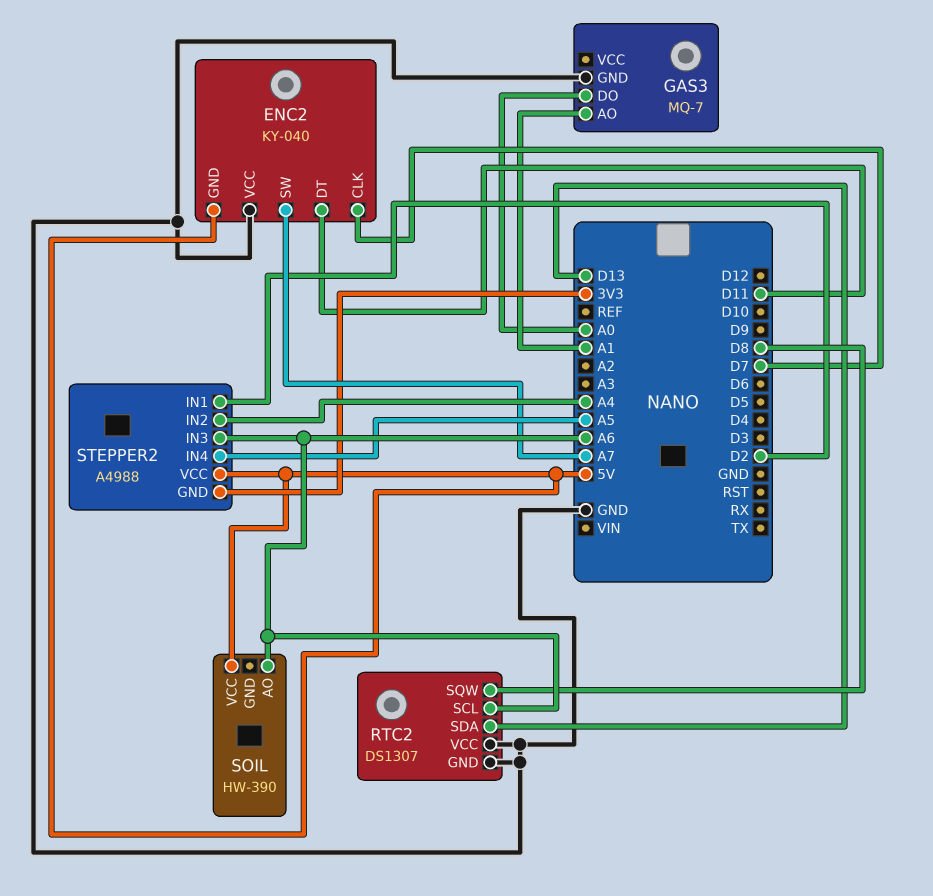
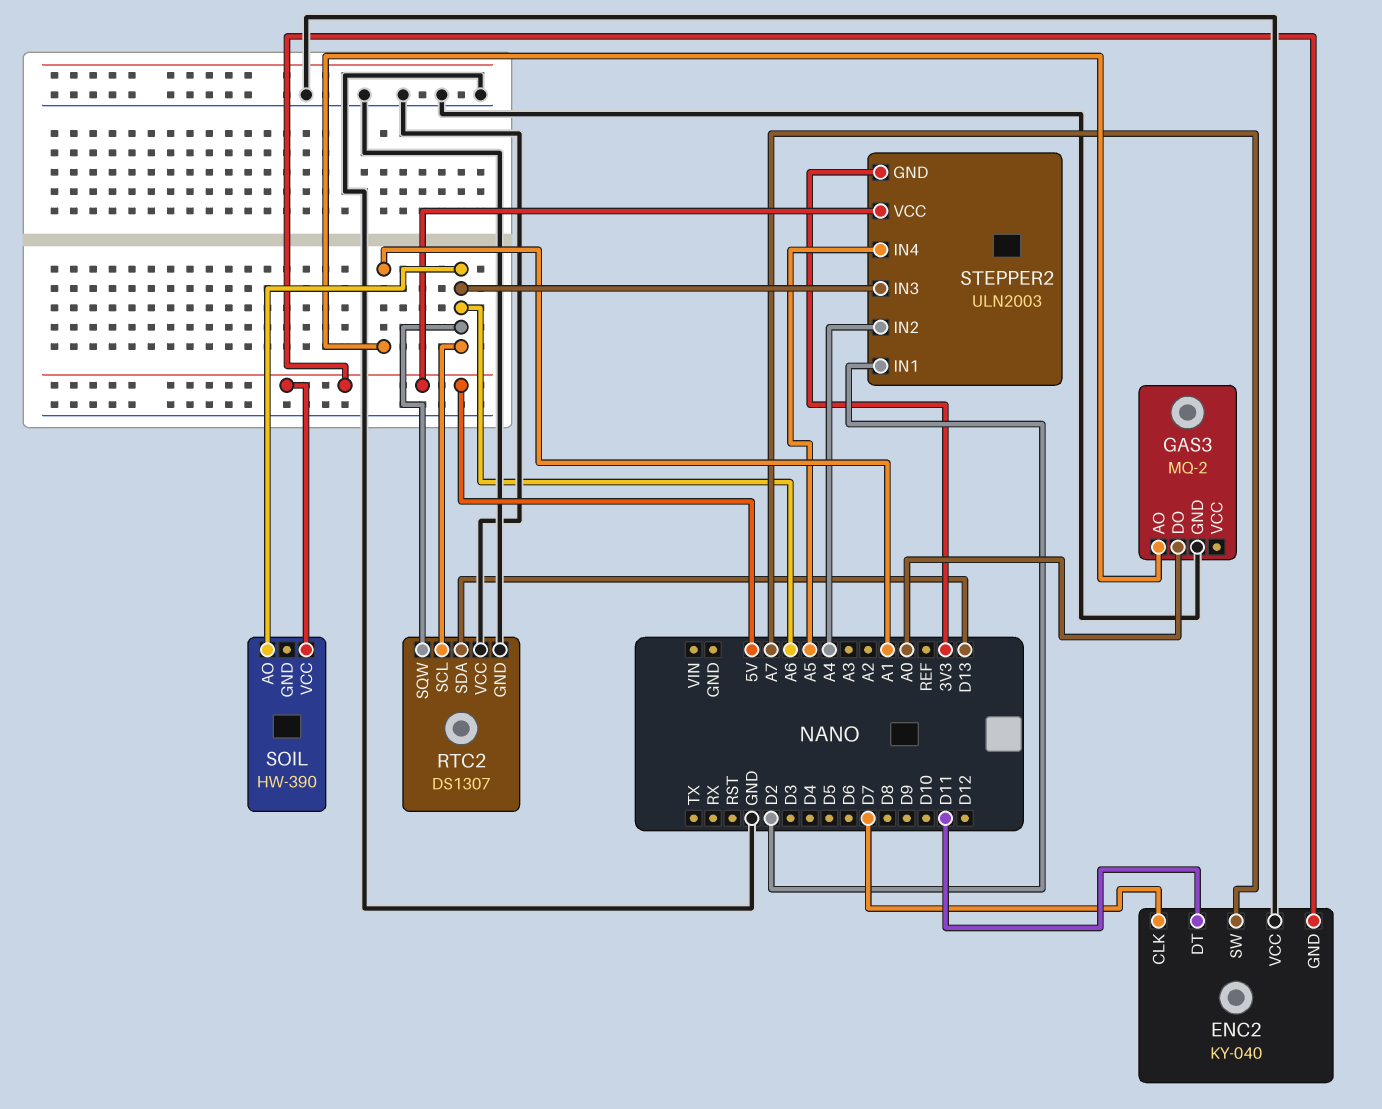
GAS3: MQ-7 -> MQ-2
RTC2 pin SQW: D8 -> A6
STEPPER2: A4988 -> ULN2003

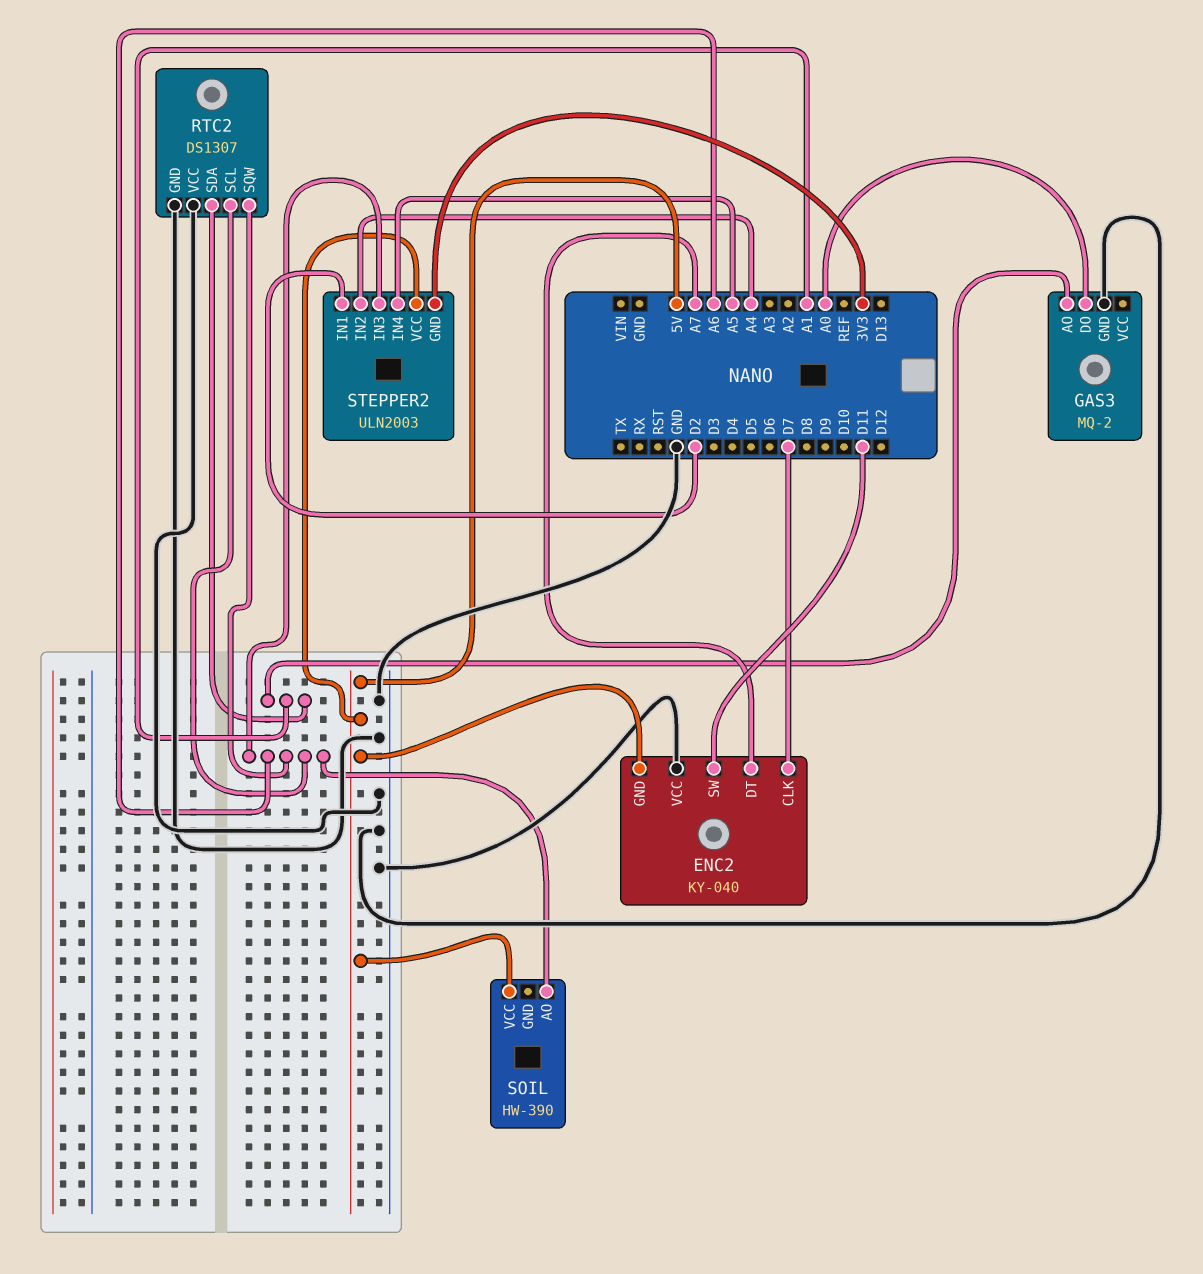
ENC2 pin DT: D11 -> A7
ENC2 pin SW: A7 -> D11
RTC2 pin SDA: D13 -> A1

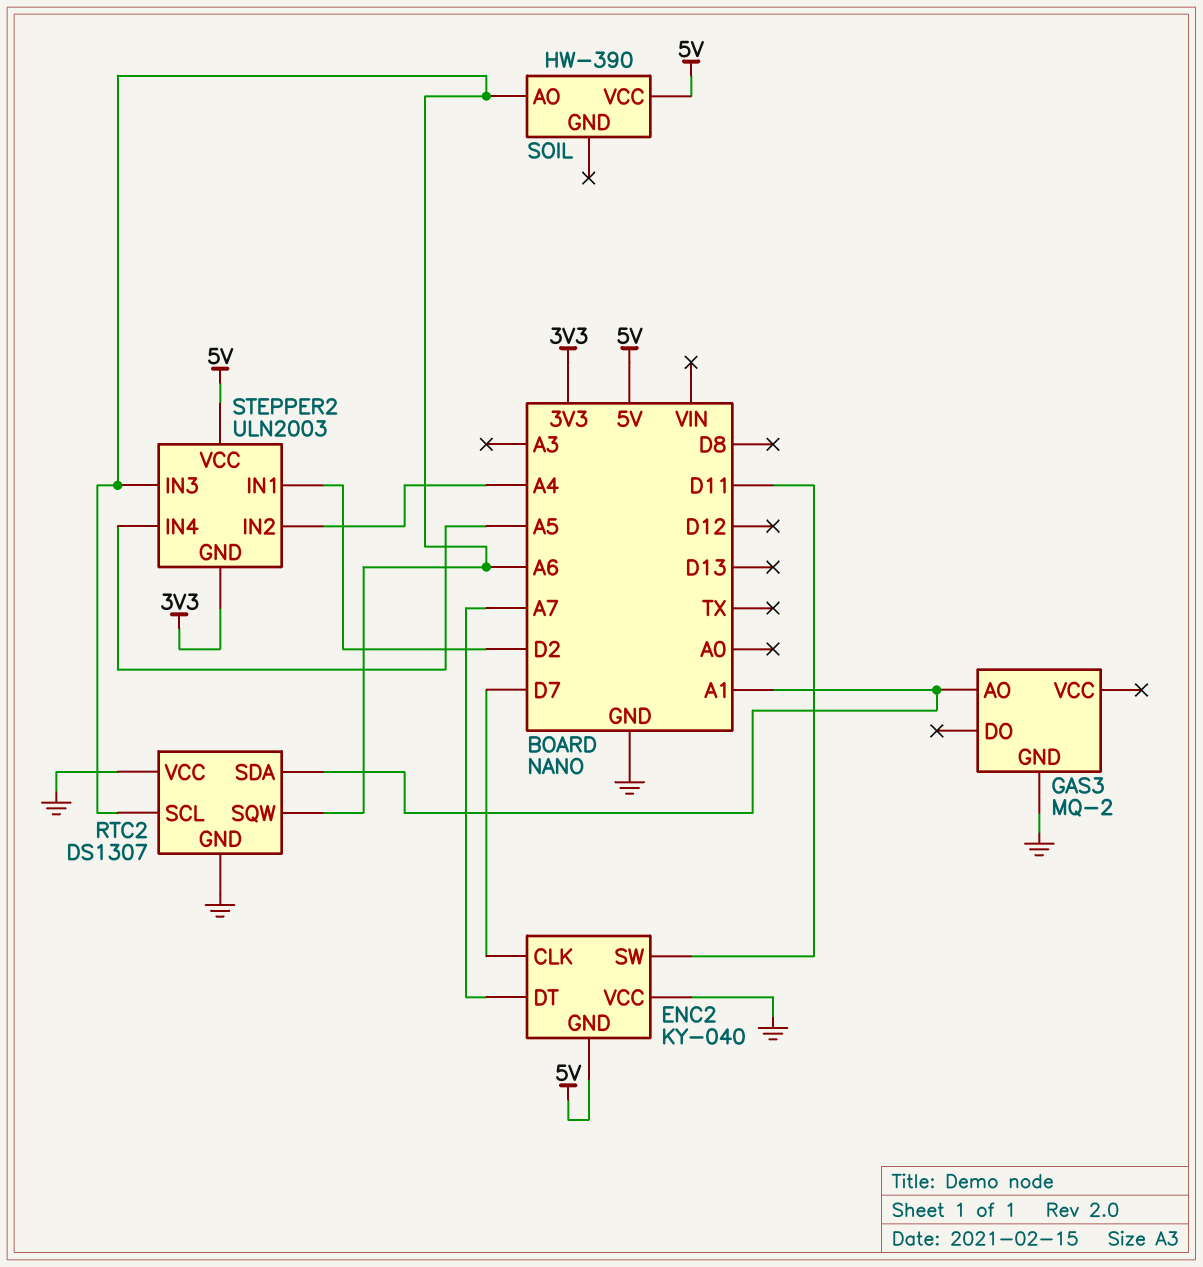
GAS3 pin DO: A0 -> none

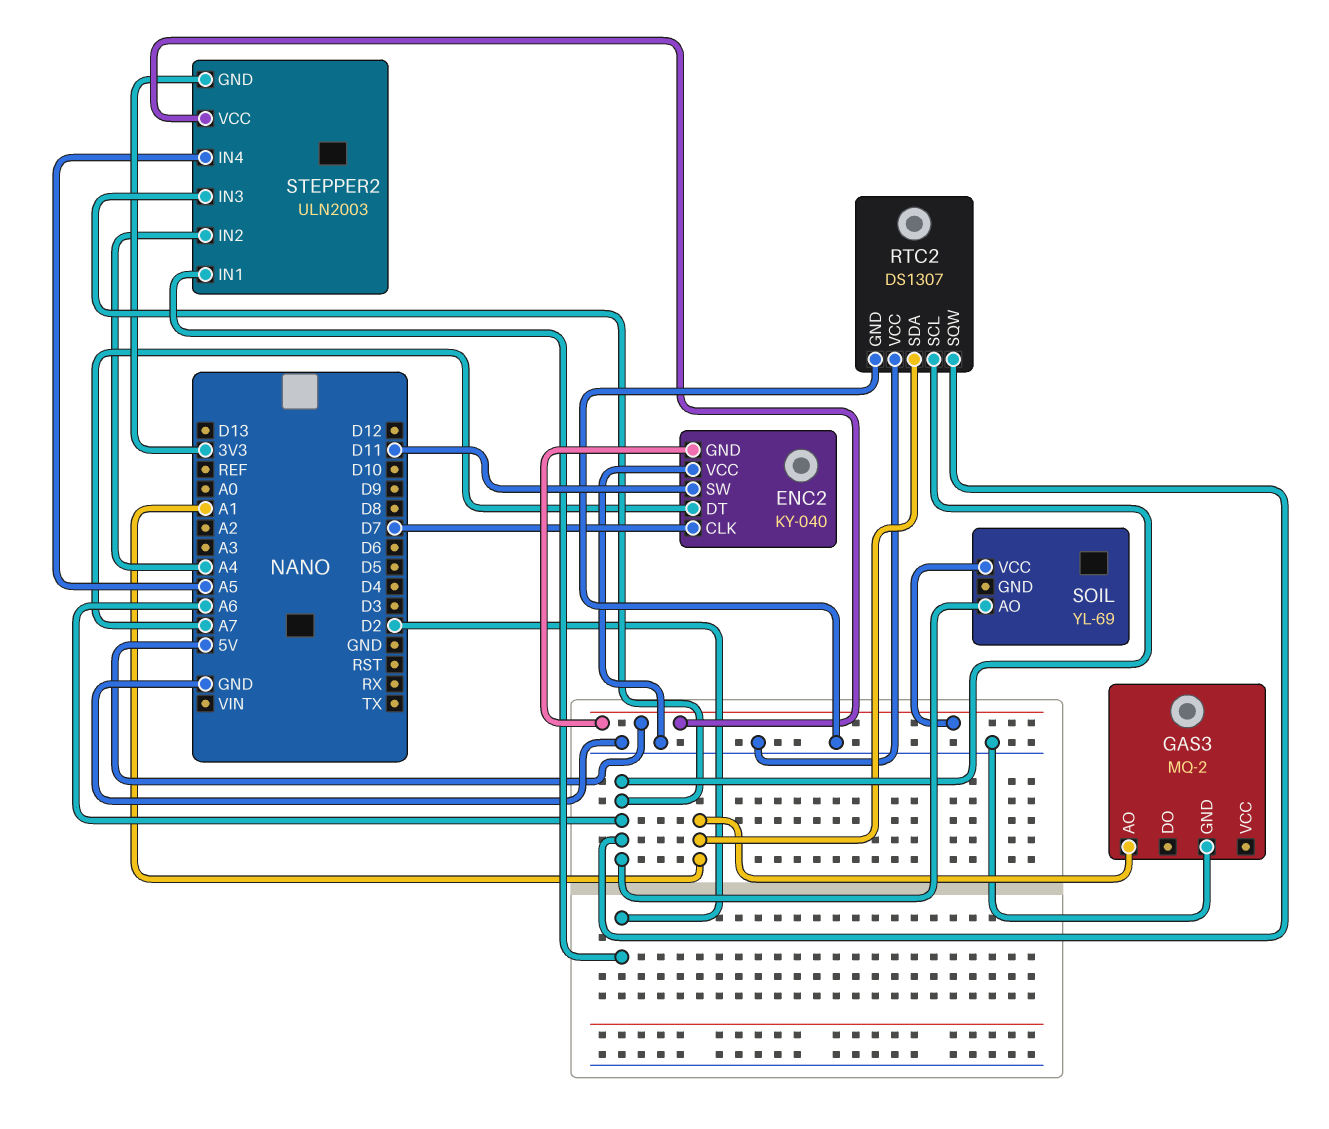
SOIL: HW-390 -> YL-69

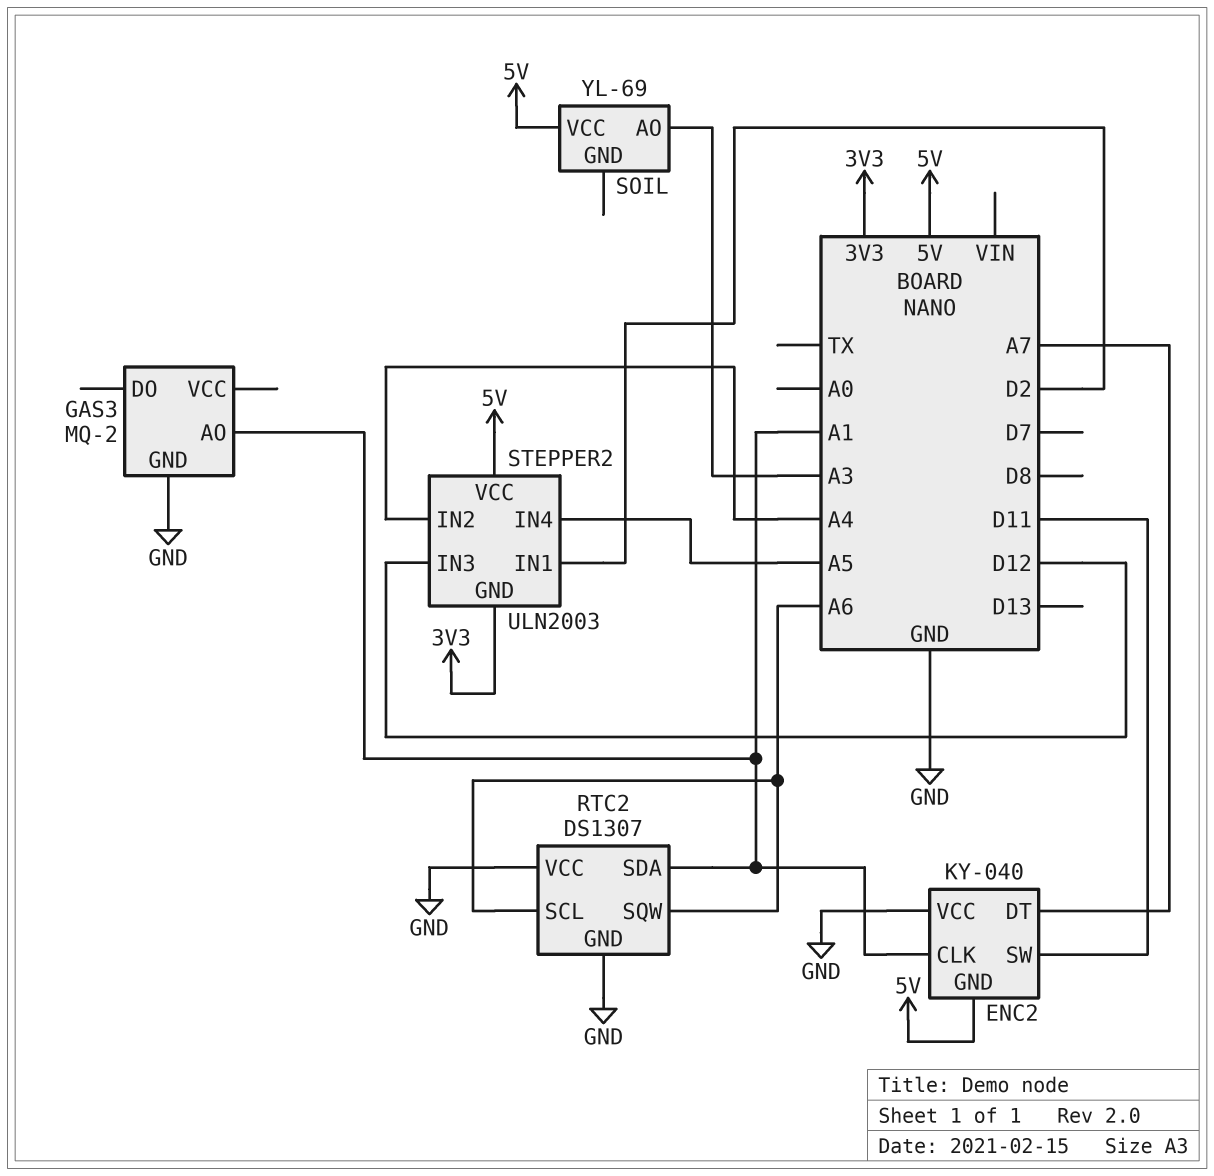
ENC2 pin CLK: D7 -> A1
SOIL pin AO: A6 -> A3
STEPPER2 pin IN3: A6 -> D12

